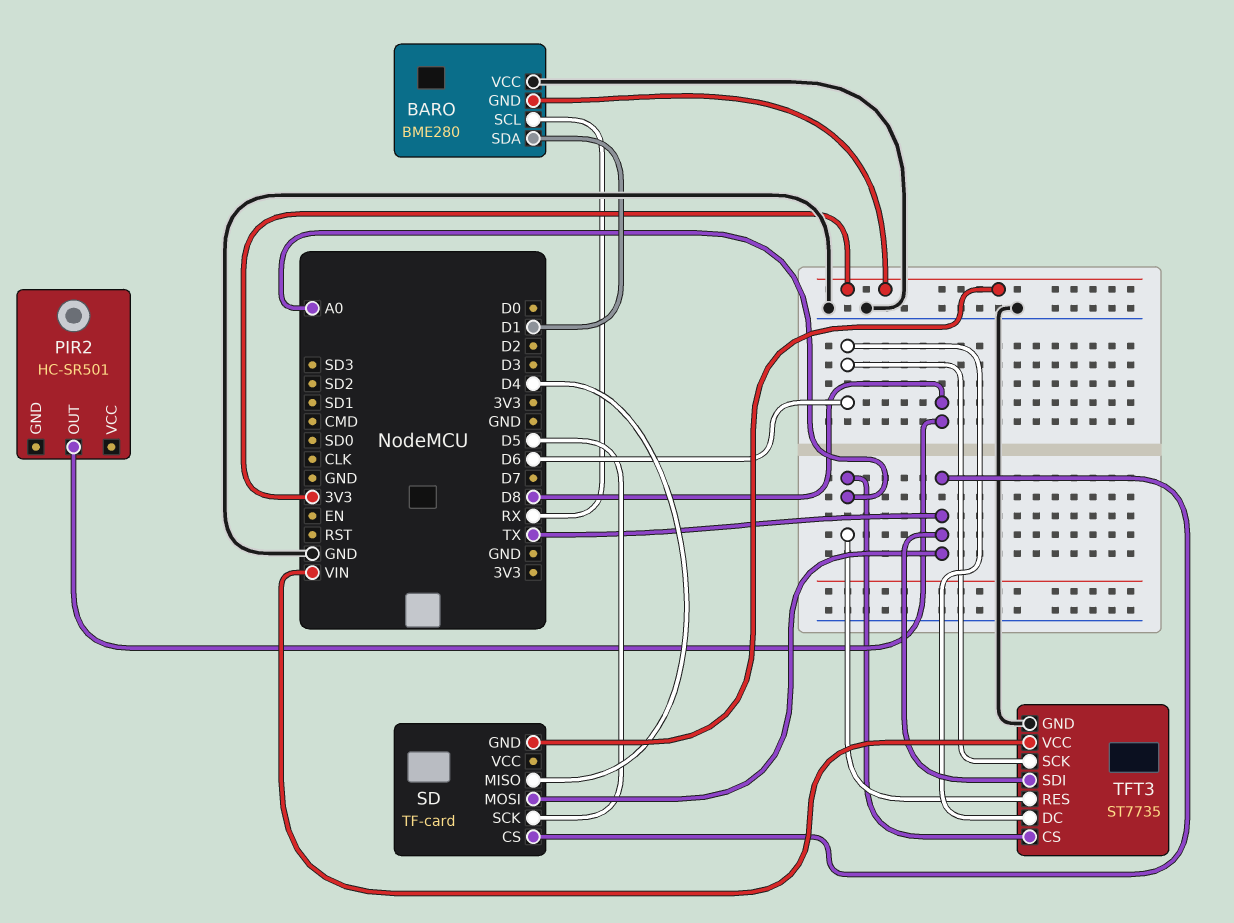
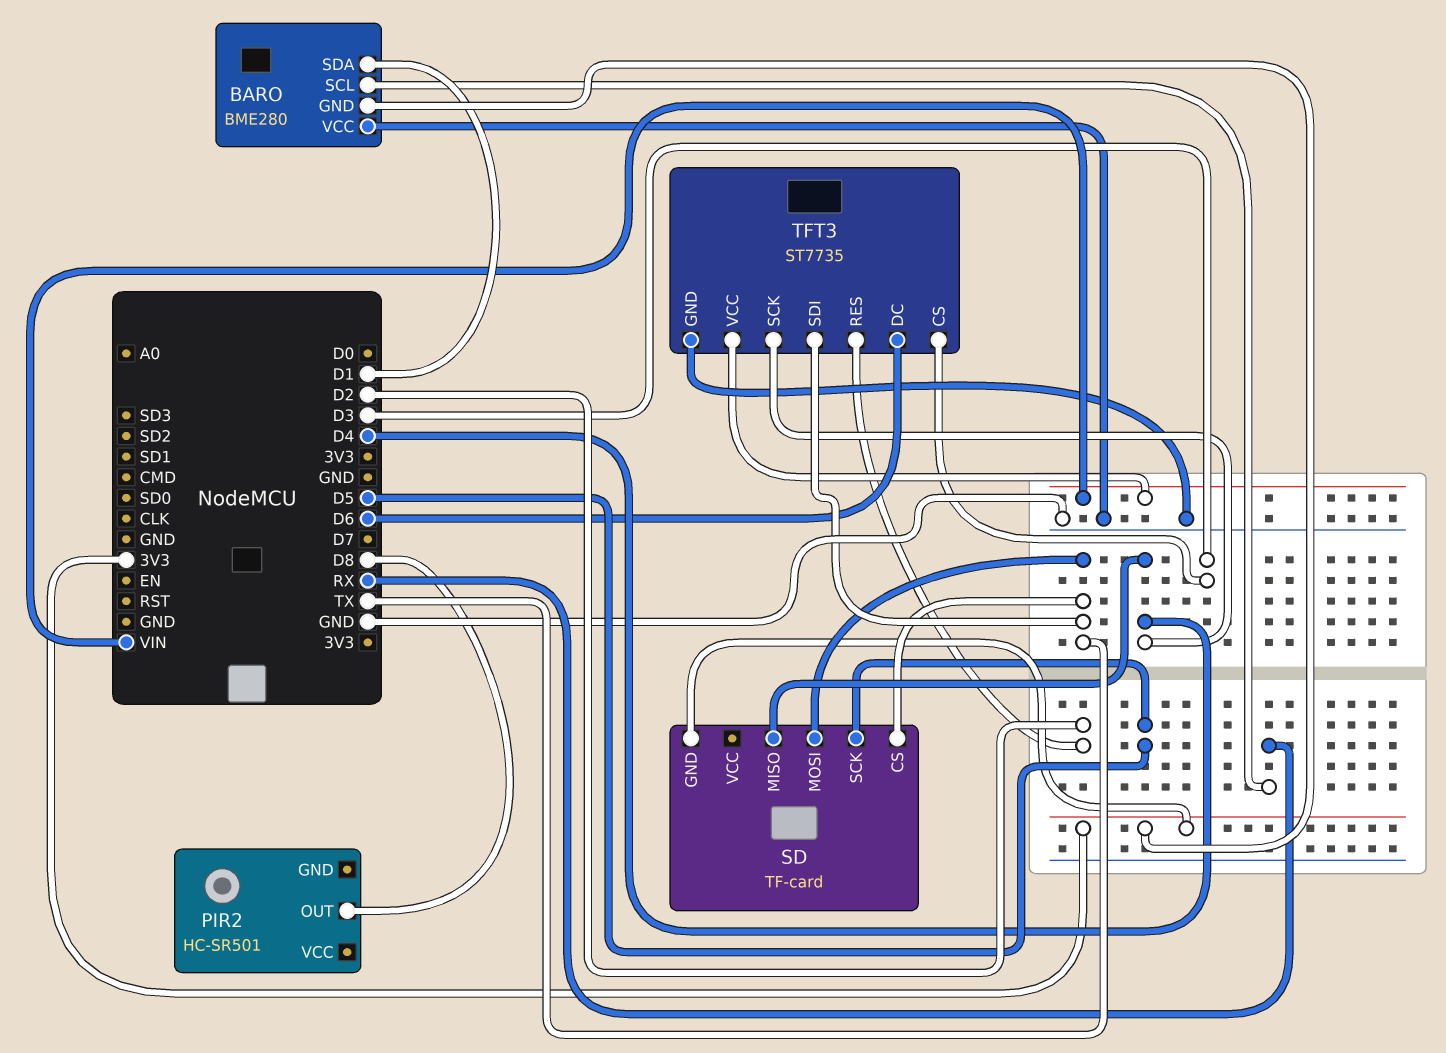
TFT3 pin CS: A0 -> D3
TFT3 pin RES: A0 -> D2
TFT3 pin SCK: D6 -> D4

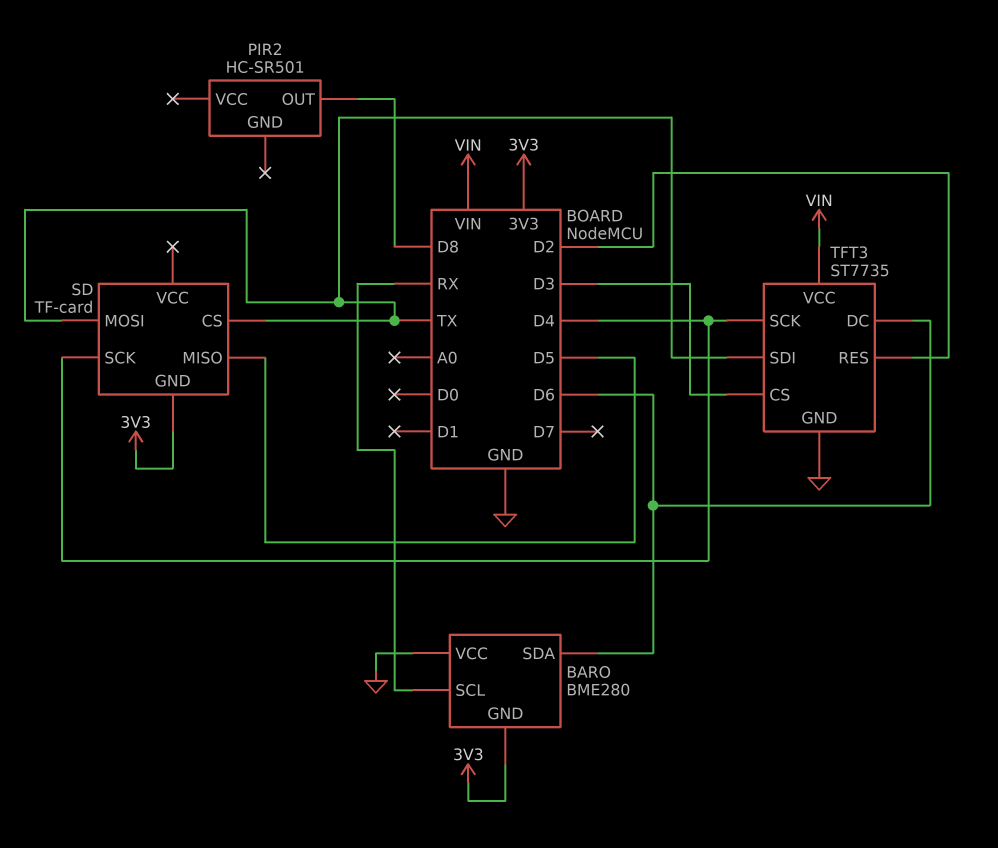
BARO pin SDA: D1 -> D6
SD pin MISO: D4 -> D5
SD pin SCK: D5 -> D4

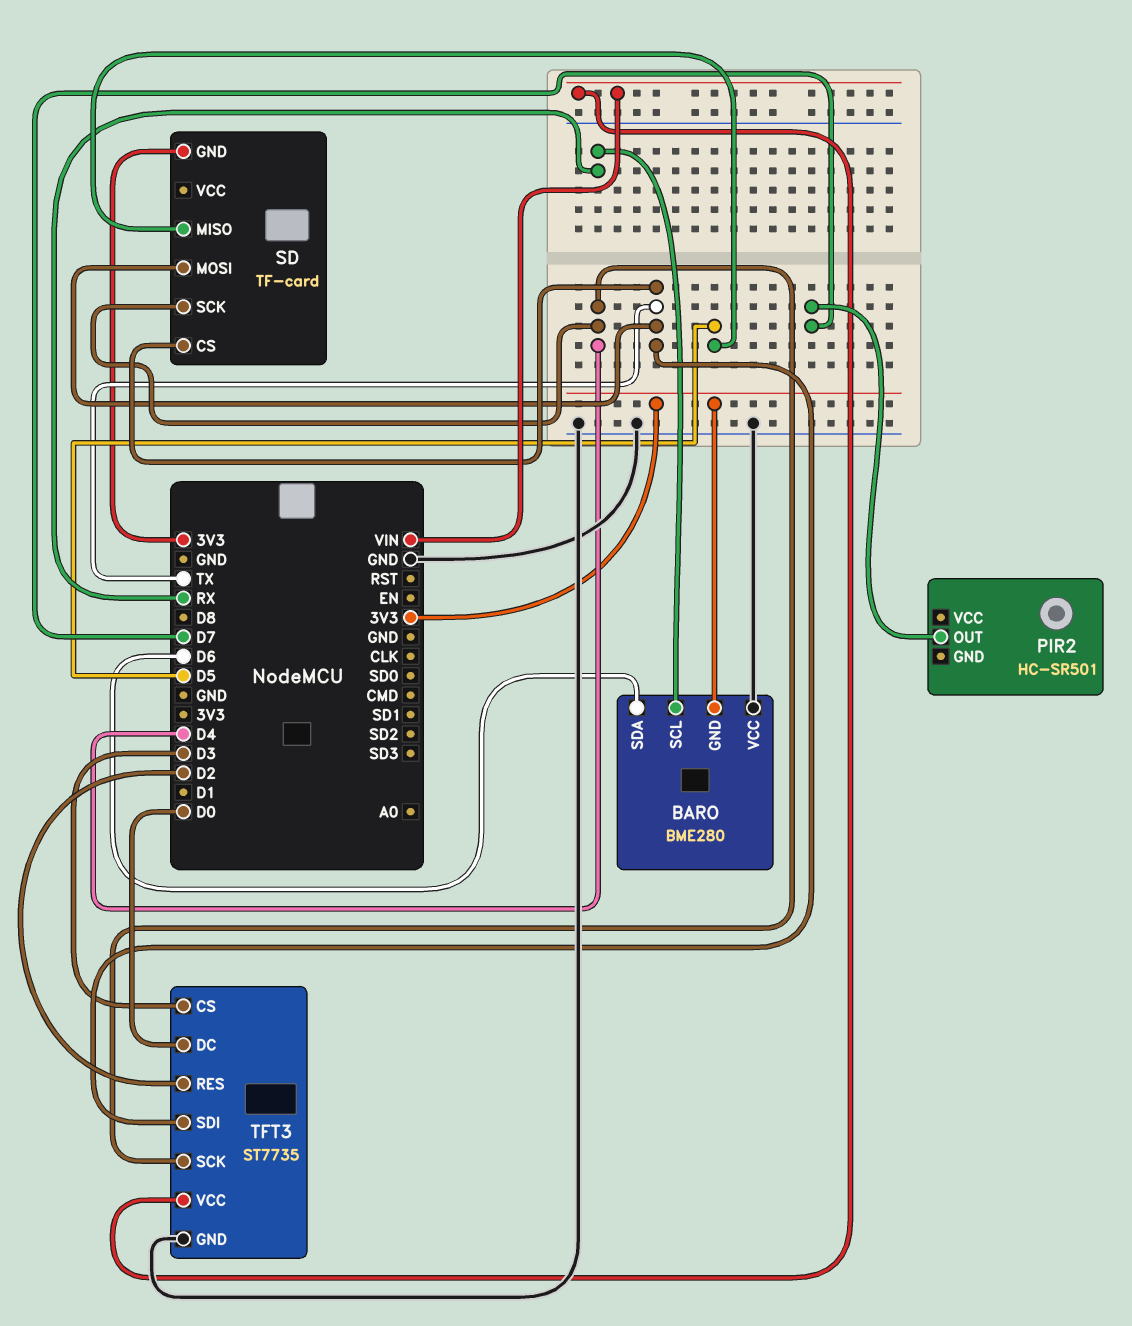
PIR2 pin OUT: D8 -> D7
TFT3 pin DC: D6 -> D0

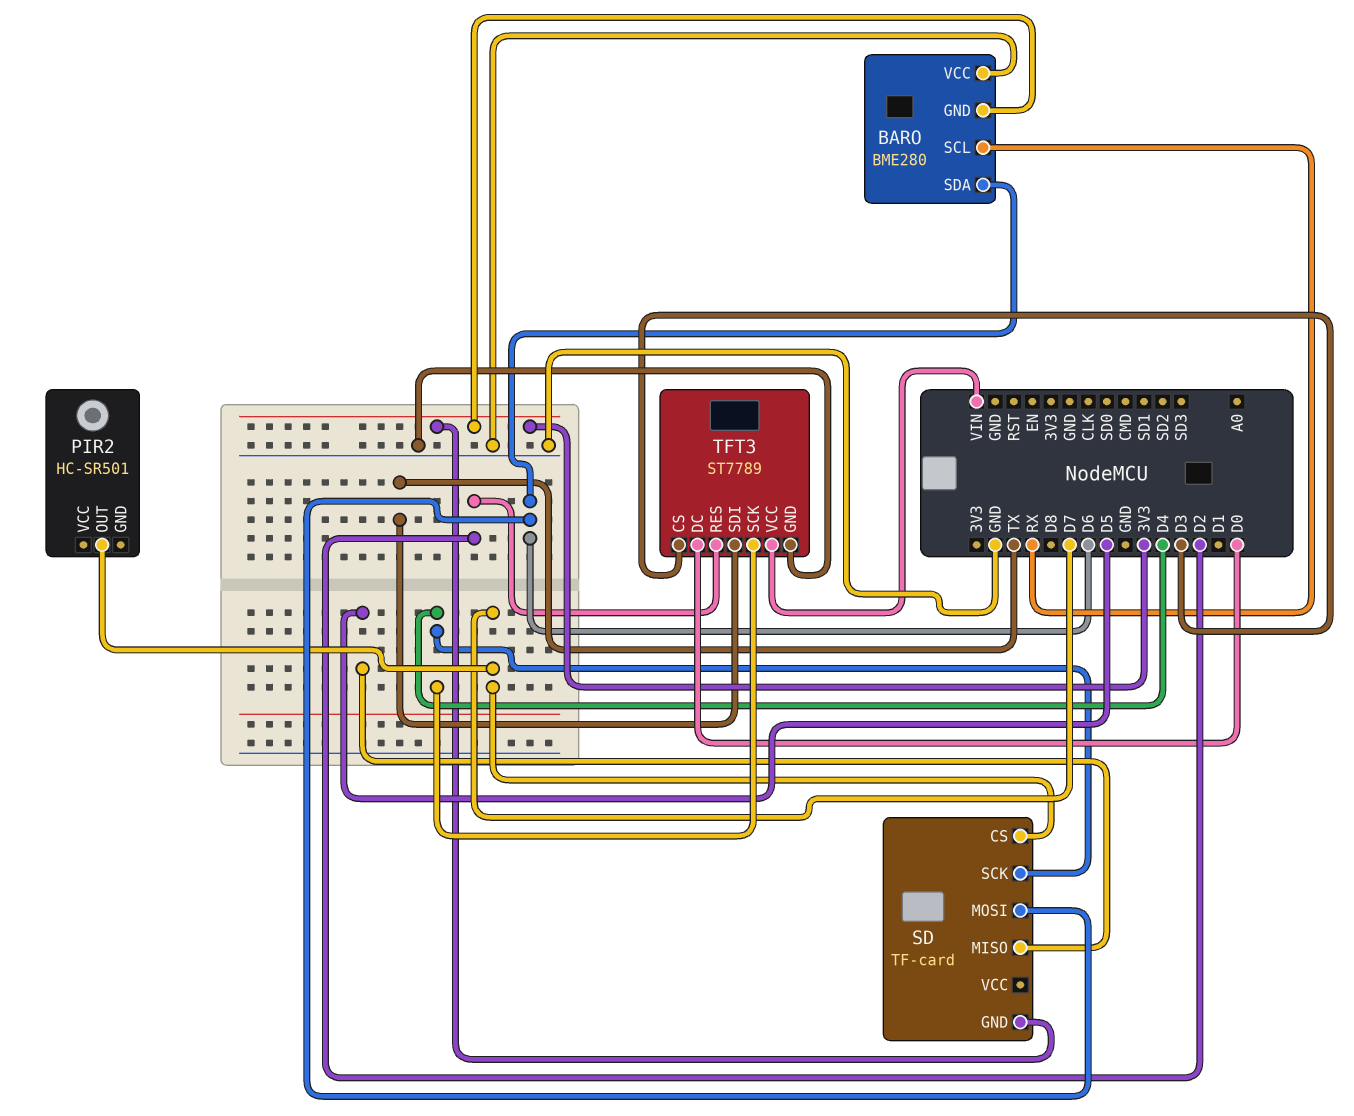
SD pin CS: TX -> D7
SD pin MOSI: TX -> D6
TFT3: ST7735 -> ST7789

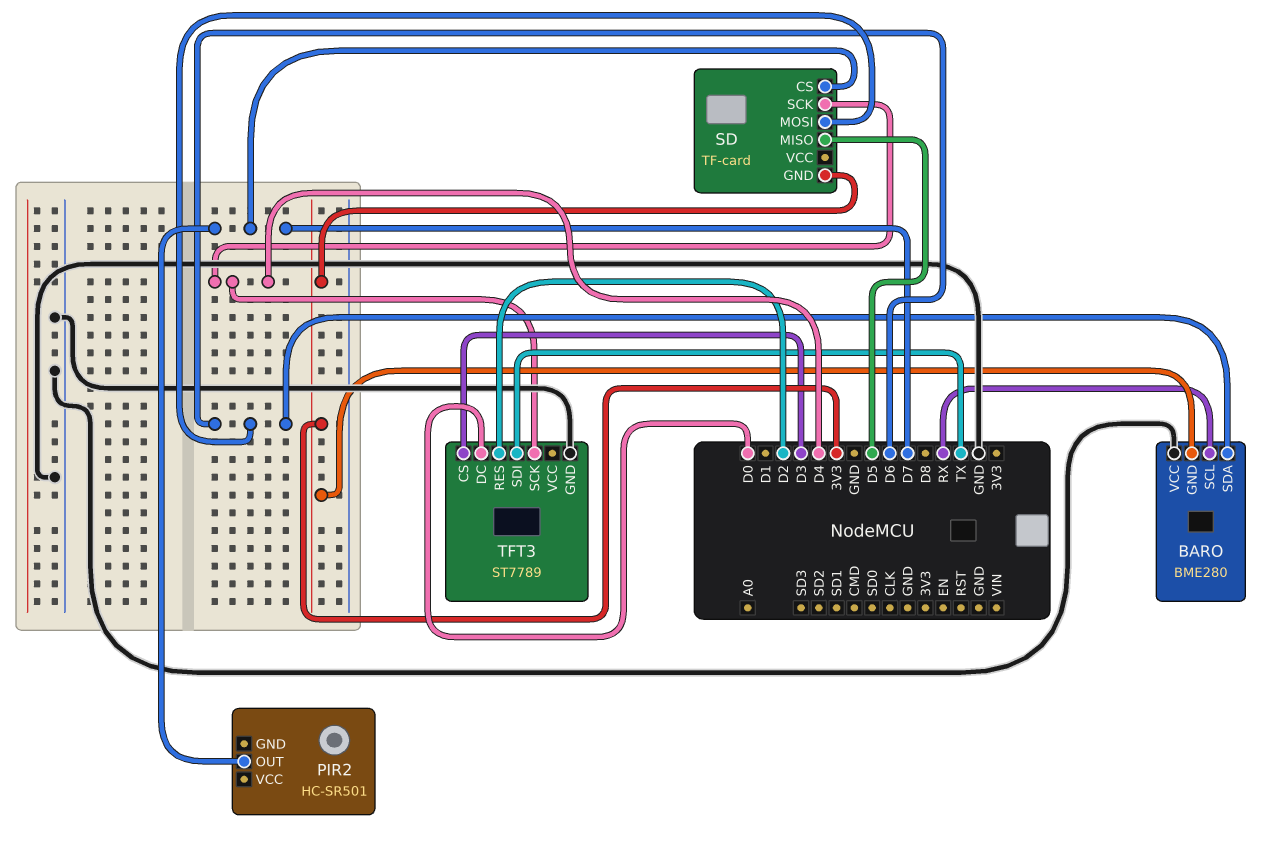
TFT3 pin VCC: VIN -> none

